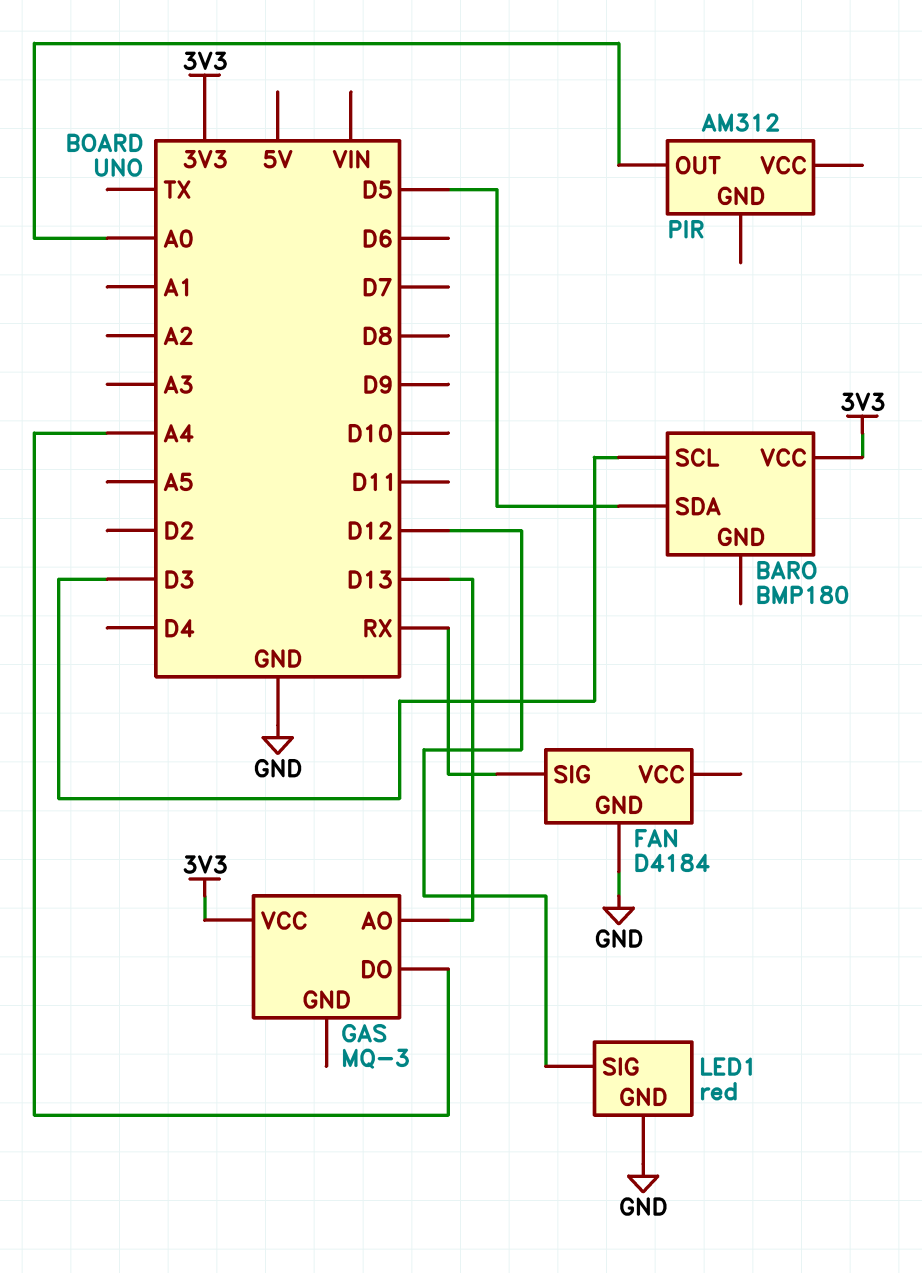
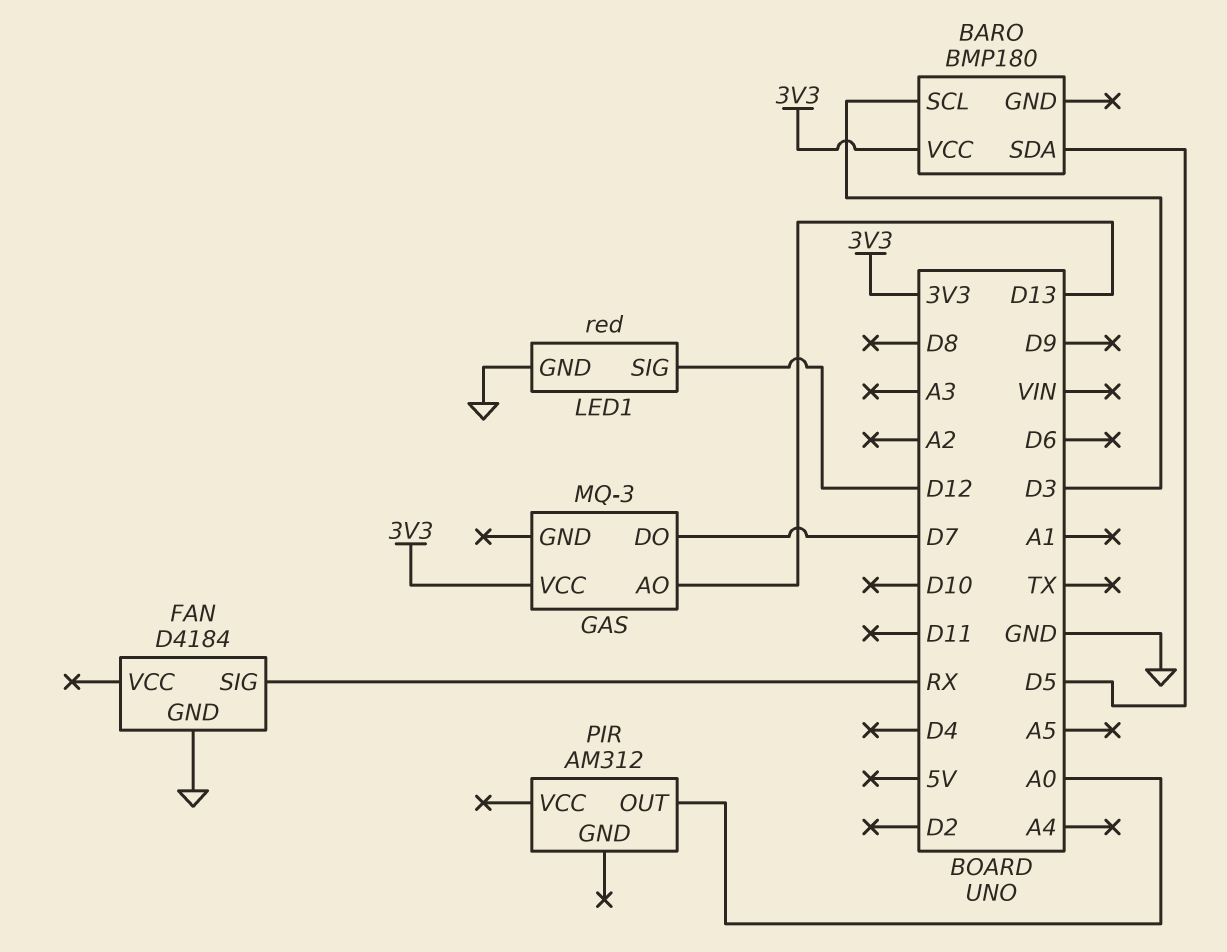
GAS pin DO: A4 -> D7

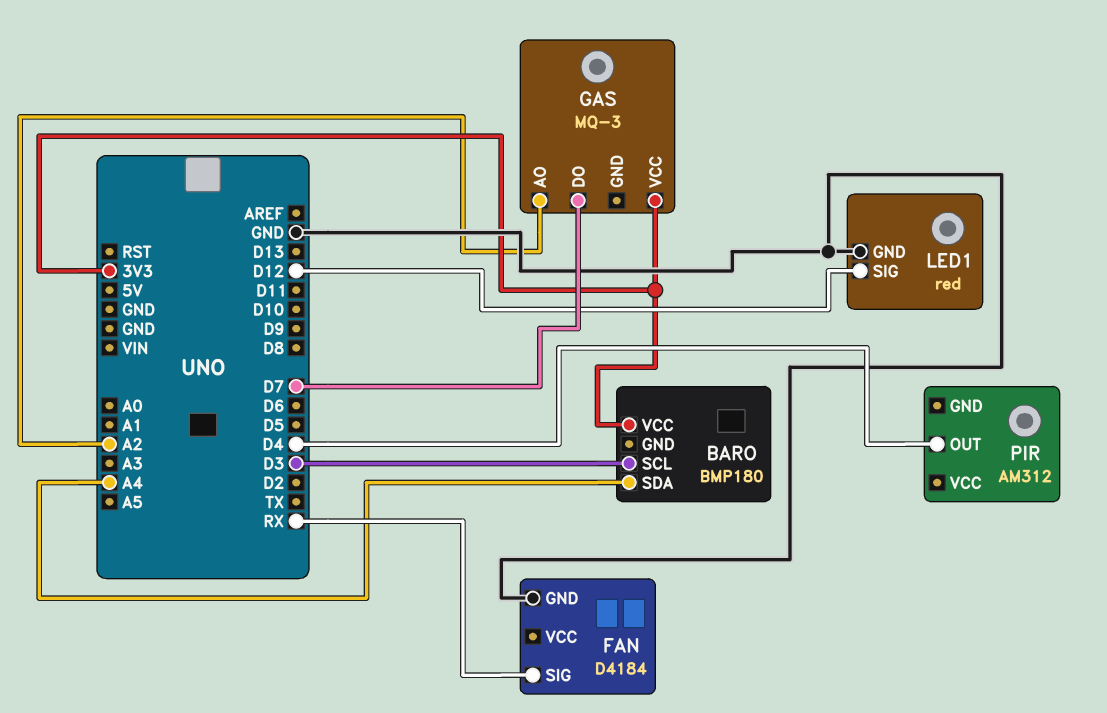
BARO pin SDA: D5 -> A4
GAS pin AO: D13 -> A2
PIR pin OUT: A0 -> D4

